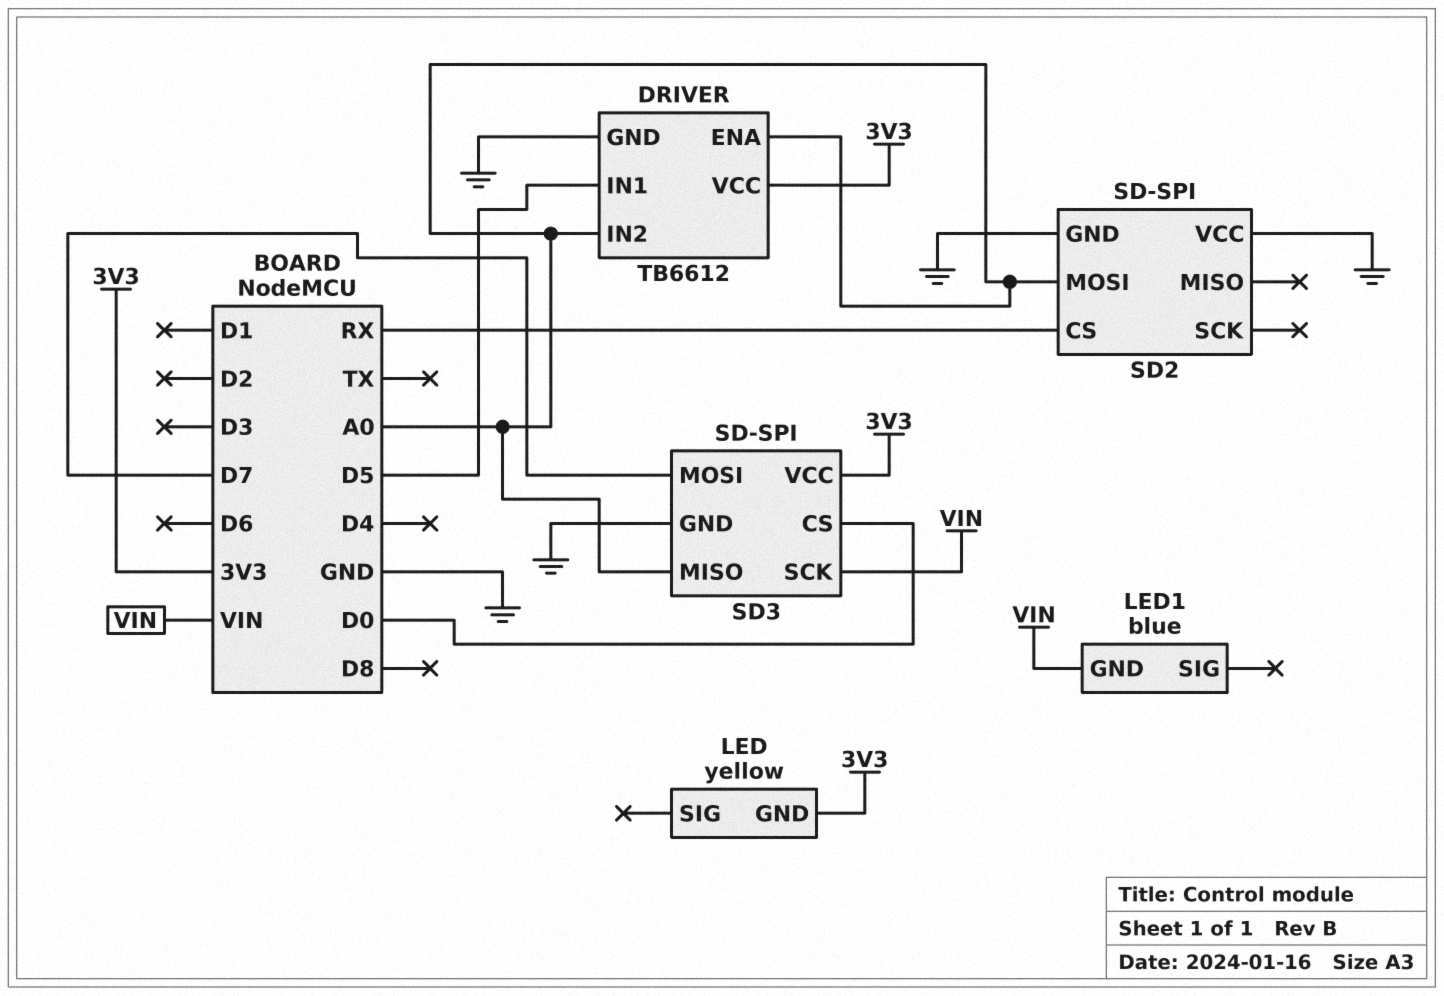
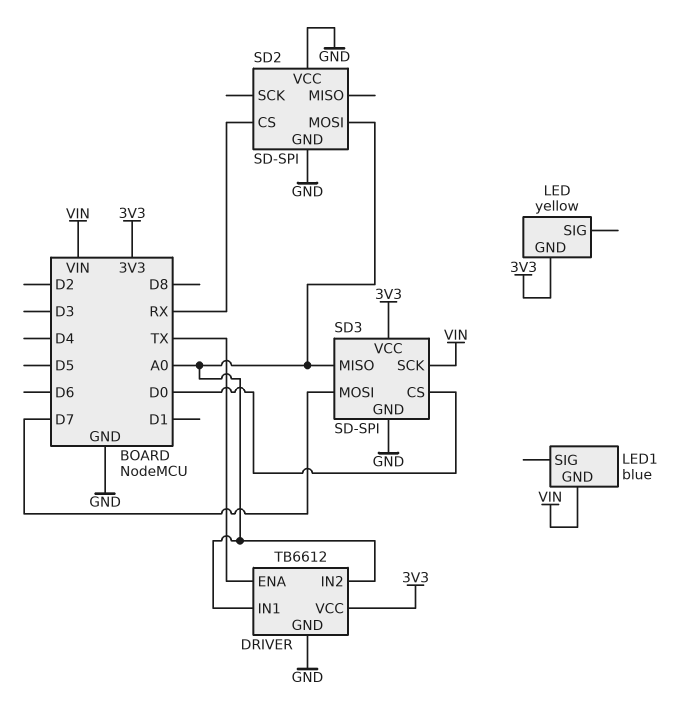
DRIVER pin ENA: A0 -> TX
DRIVER pin IN1: D5 -> A0

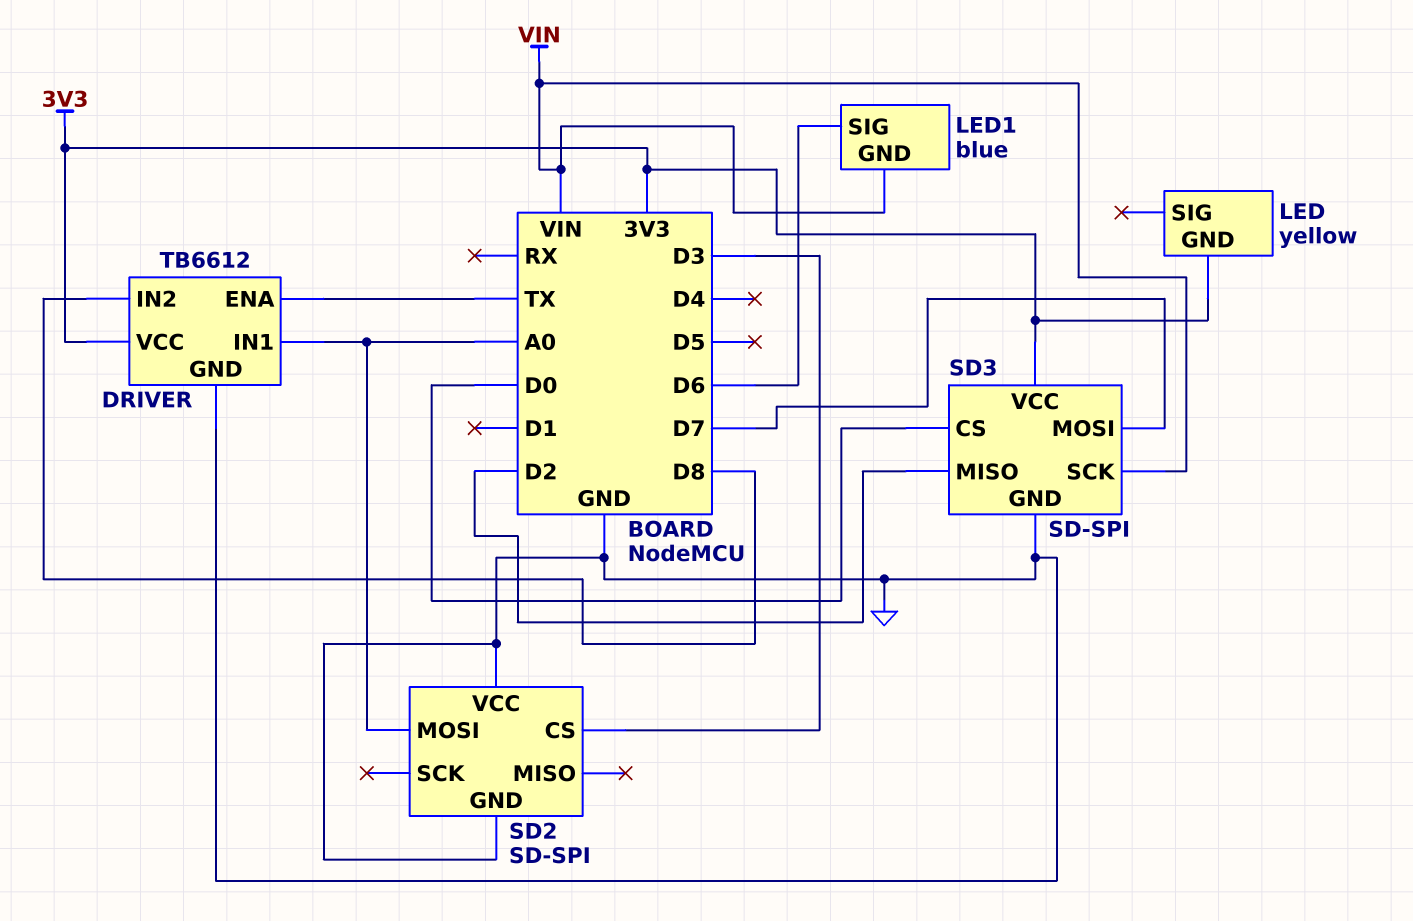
DRIVER pin IN2: A0 -> D8
LED1 pin SIG: none -> D6
SD2 pin CS: RX -> D3
SD3 pin MISO: A0 -> D2

